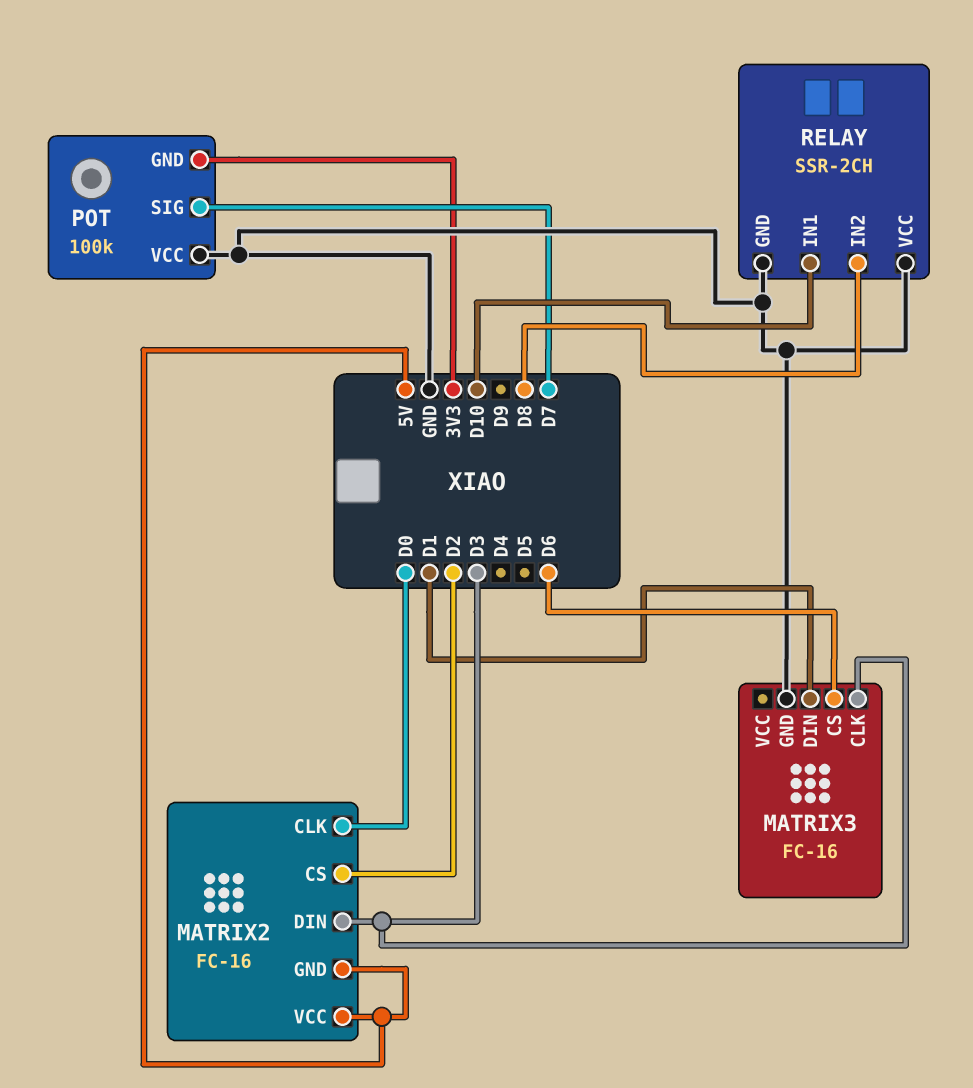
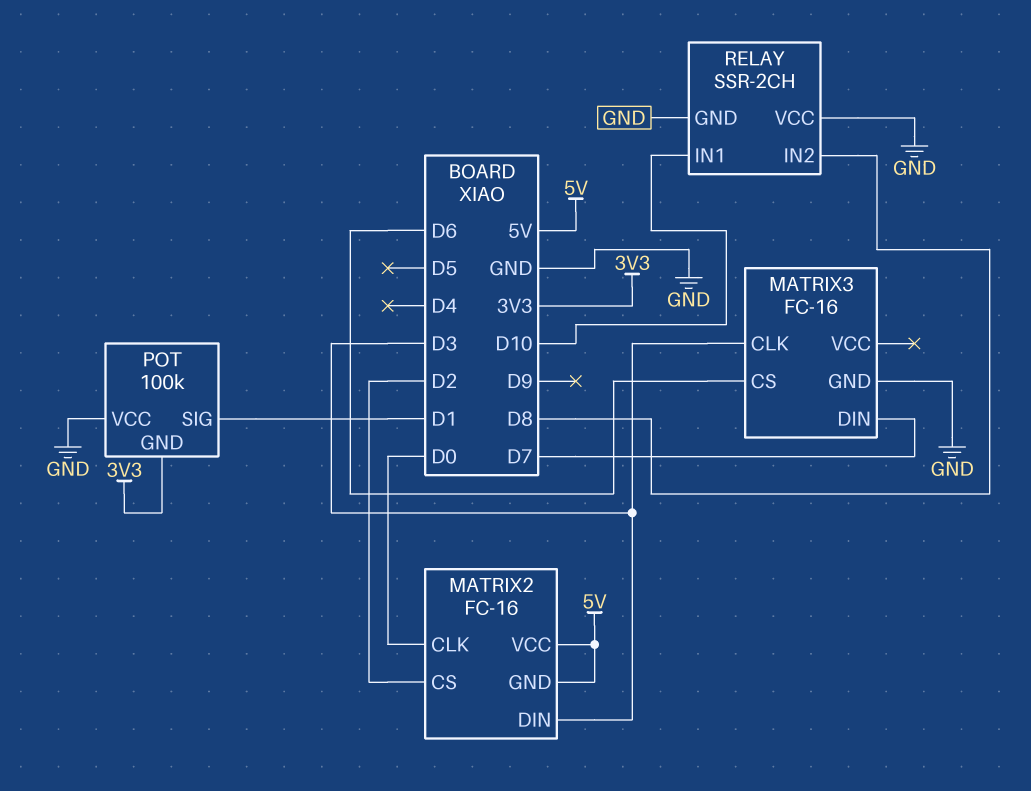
MATRIX3 pin DIN: D1 -> D7
POT pin SIG: D7 -> D1

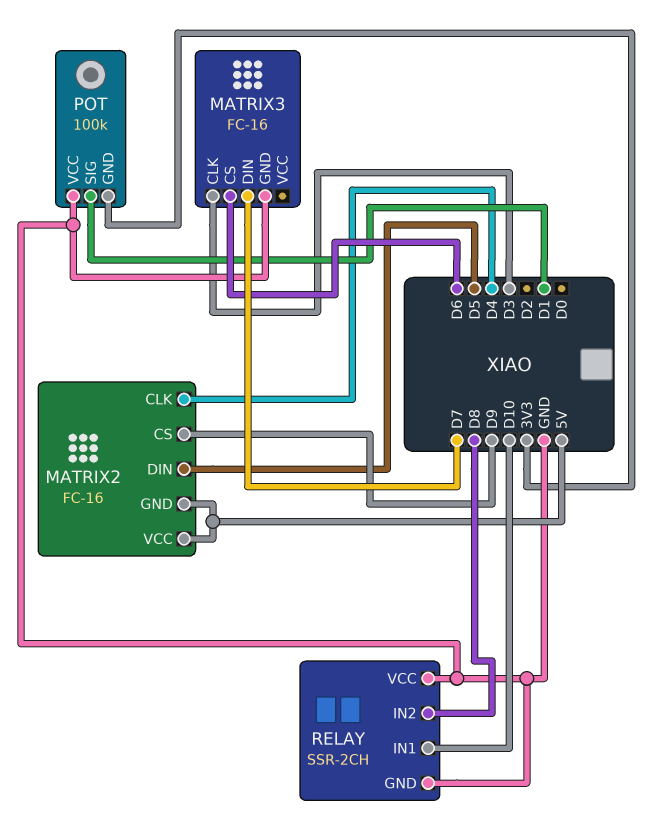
MATRIX2 pin CLK: D0 -> D4
MATRIX2 pin CS: D2 -> D9
MATRIX2 pin DIN: D3 -> D5

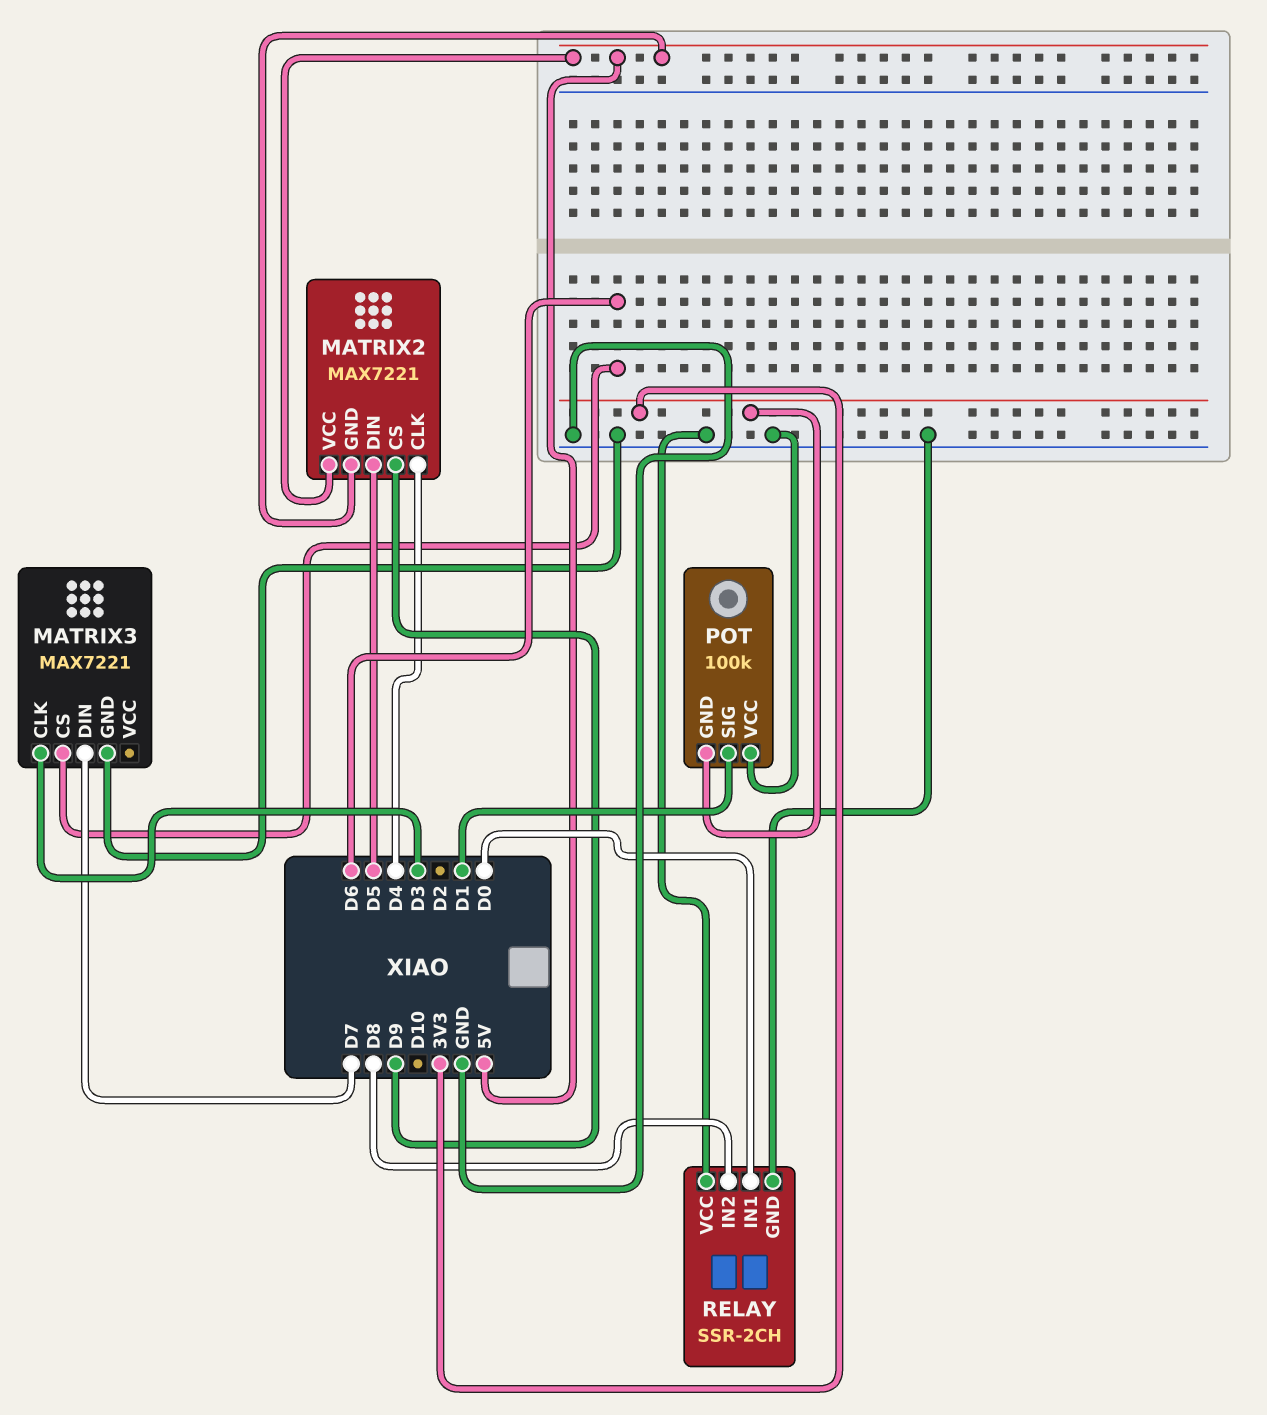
MATRIX2: FC-16 -> MAX7221
MATRIX3: FC-16 -> MAX7221
RELAY pin IN1: D10 -> D0

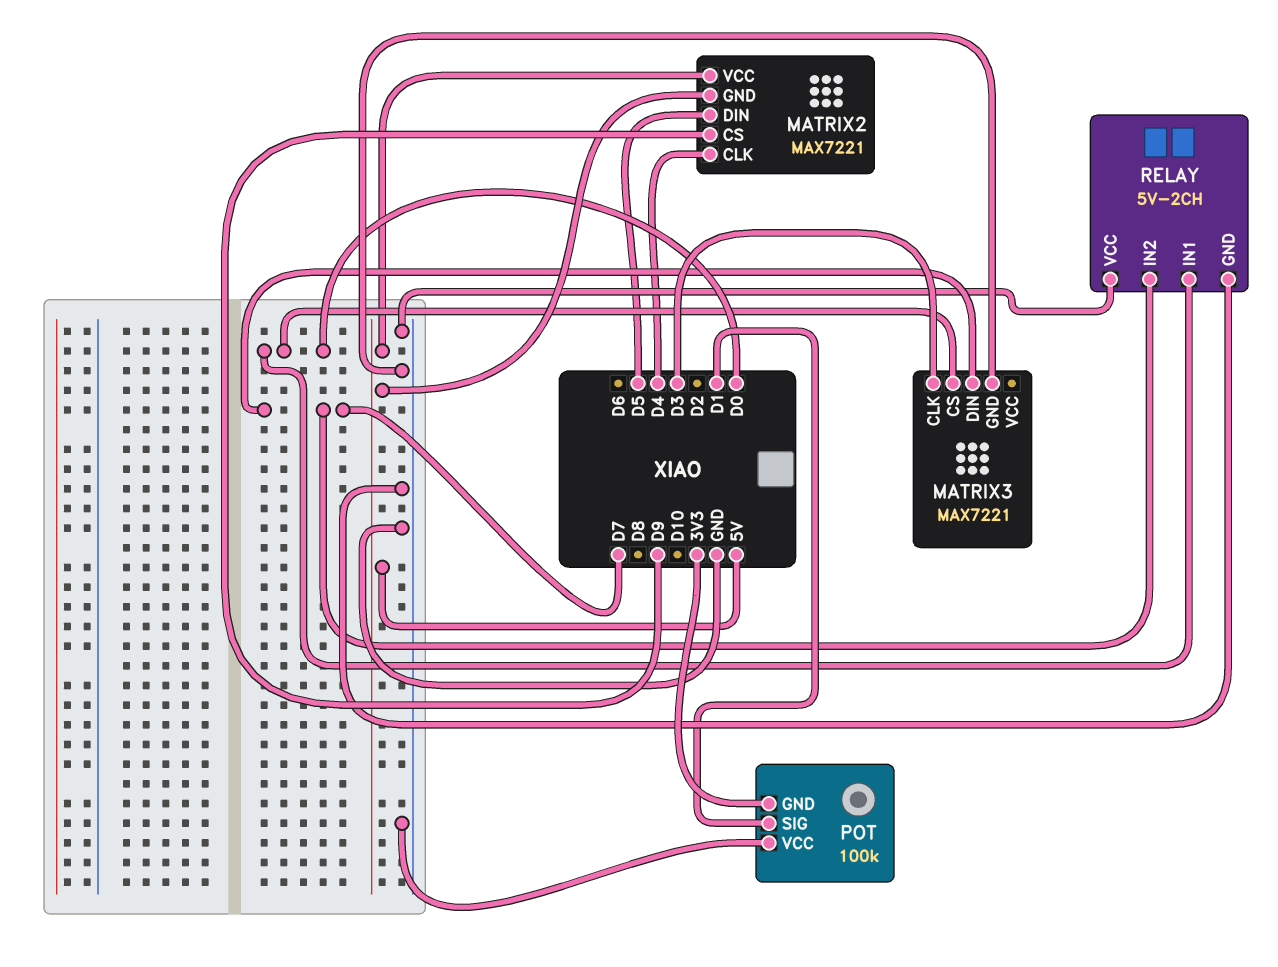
MATRIX3 pin CS: D6 -> D0
RELAY: SSR-2CH -> 5V-2CH
RELAY pin IN2: D8 -> D7

